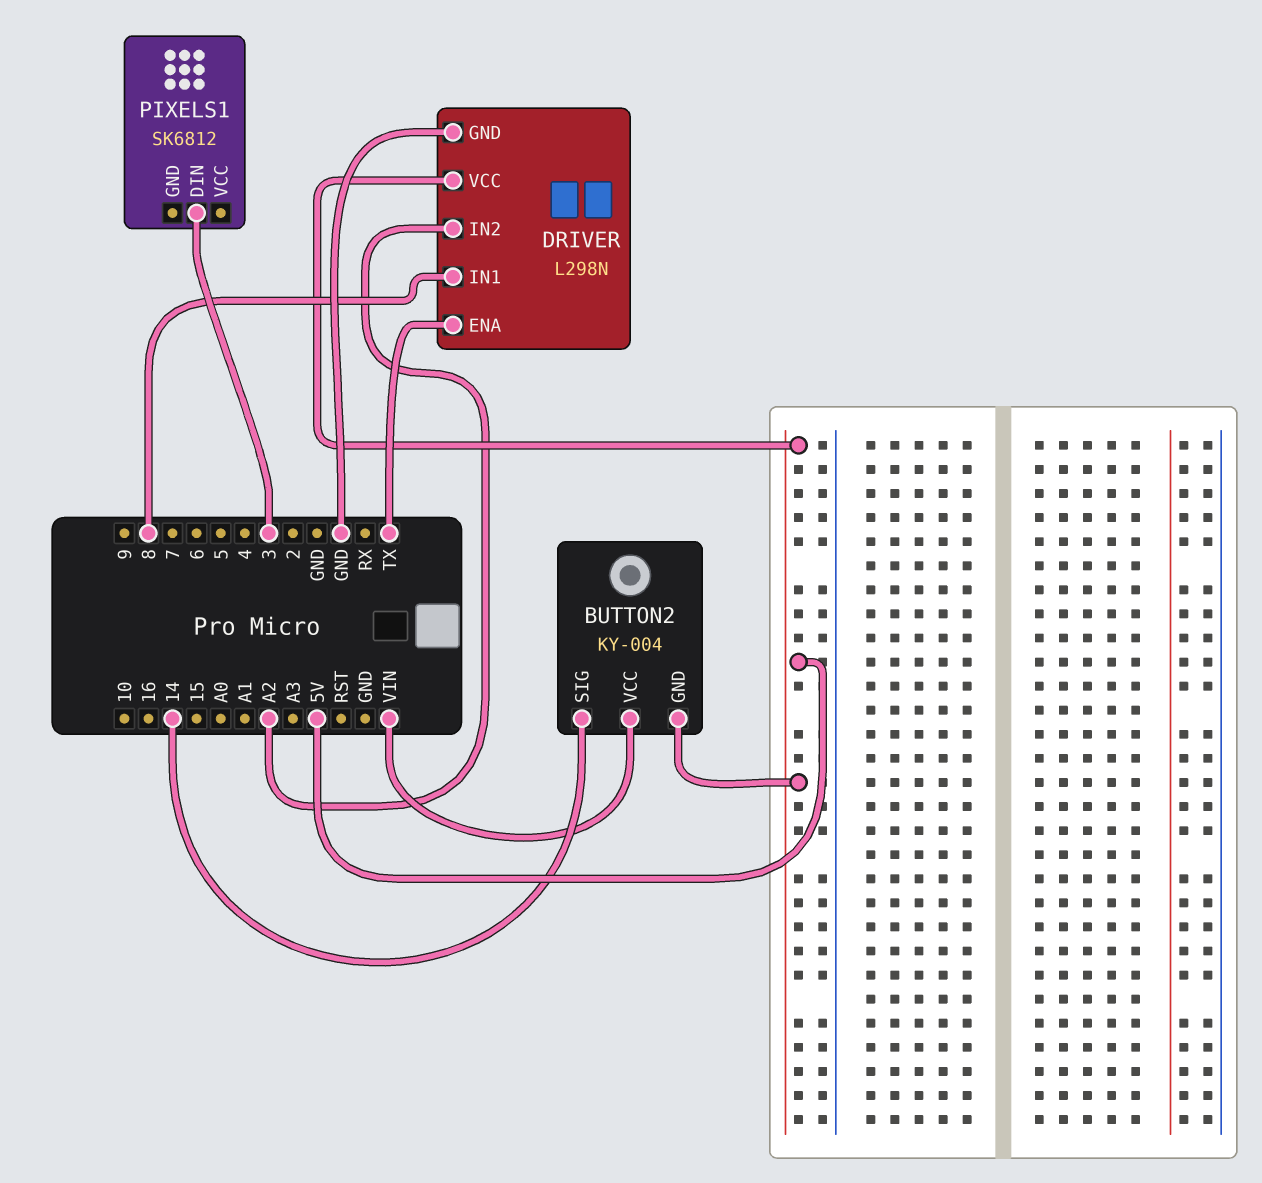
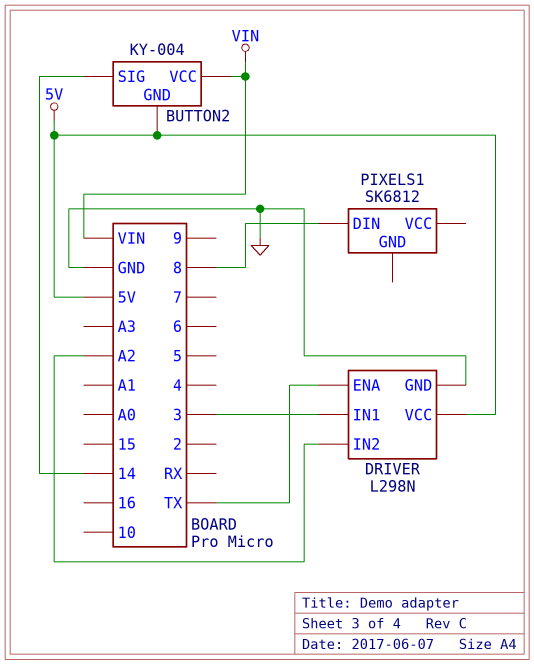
DRIVER pin IN1: 8 -> 3
PIXELS1 pin DIN: 3 -> 8

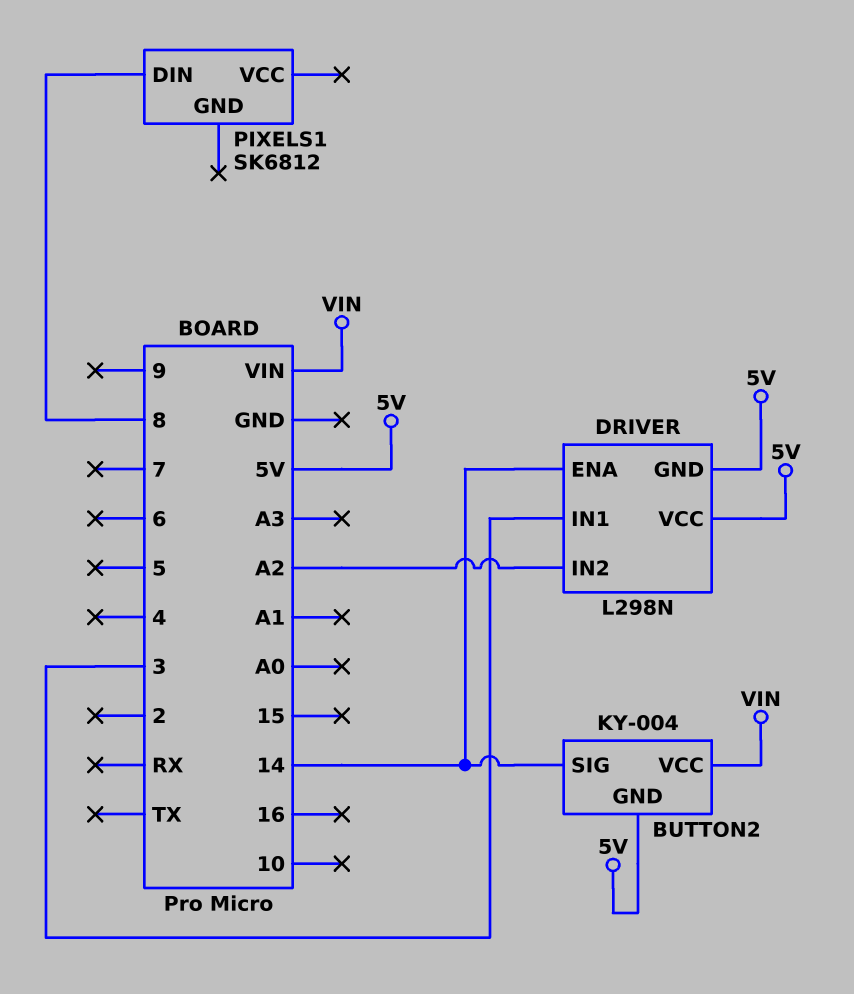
DRIVER pin ENA: TX -> 14
DRIVER pin GND: GND -> 5V

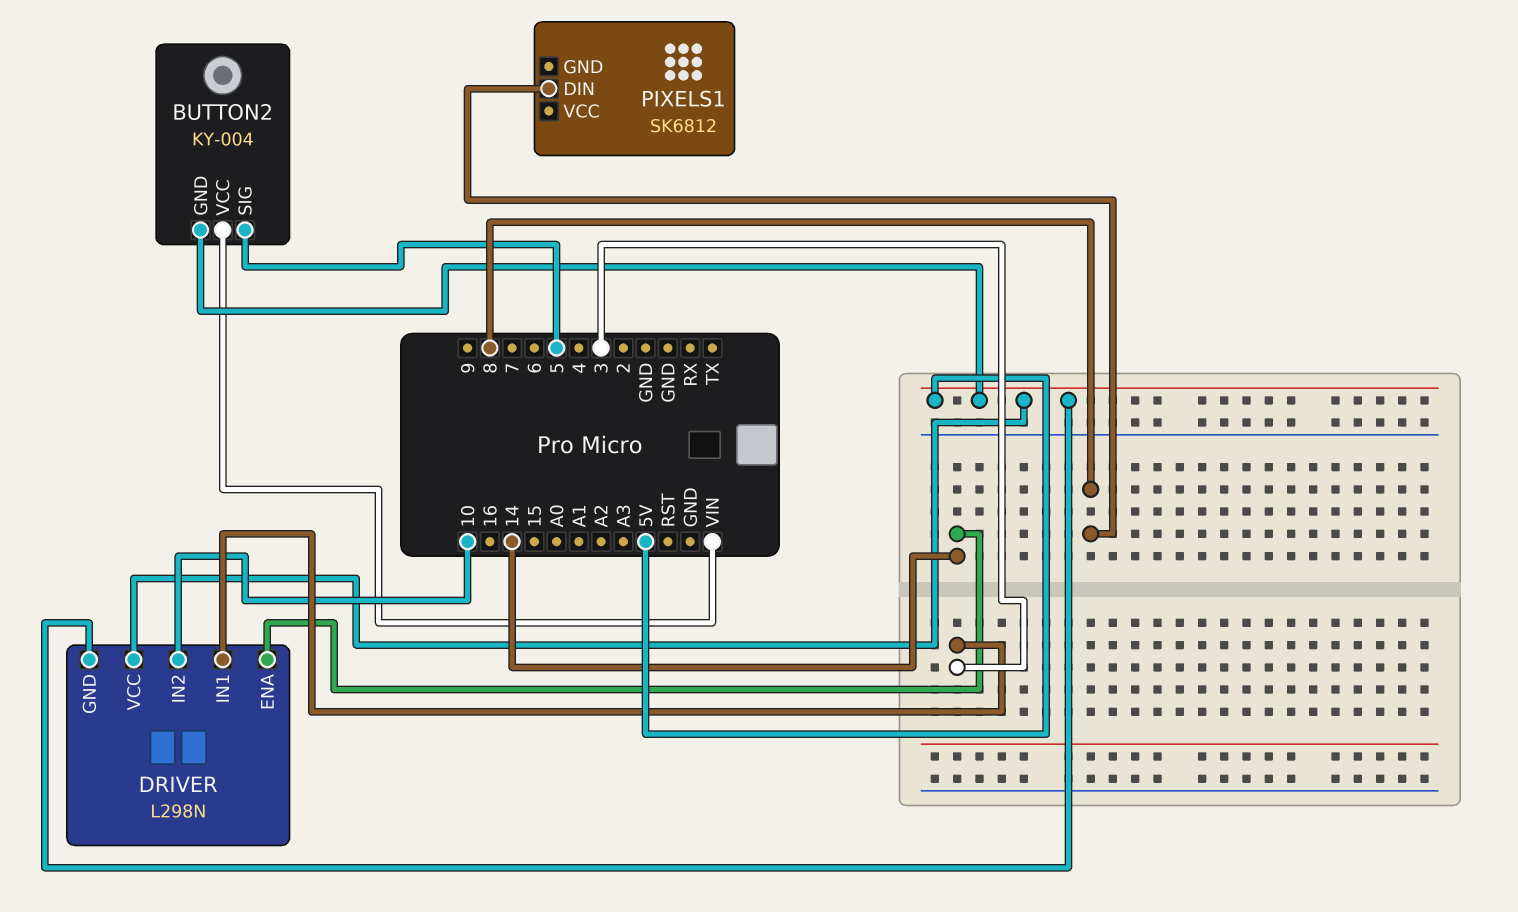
BUTTON2 pin SIG: 14 -> 5
DRIVER pin IN2: A2 -> 10

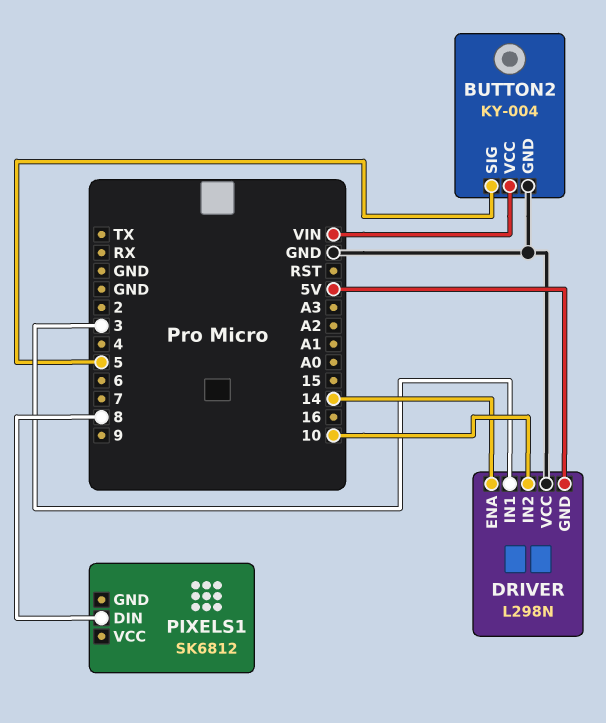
BUTTON2 pin GND: 5V -> GND
DRIVER pin VCC: 5V -> GND

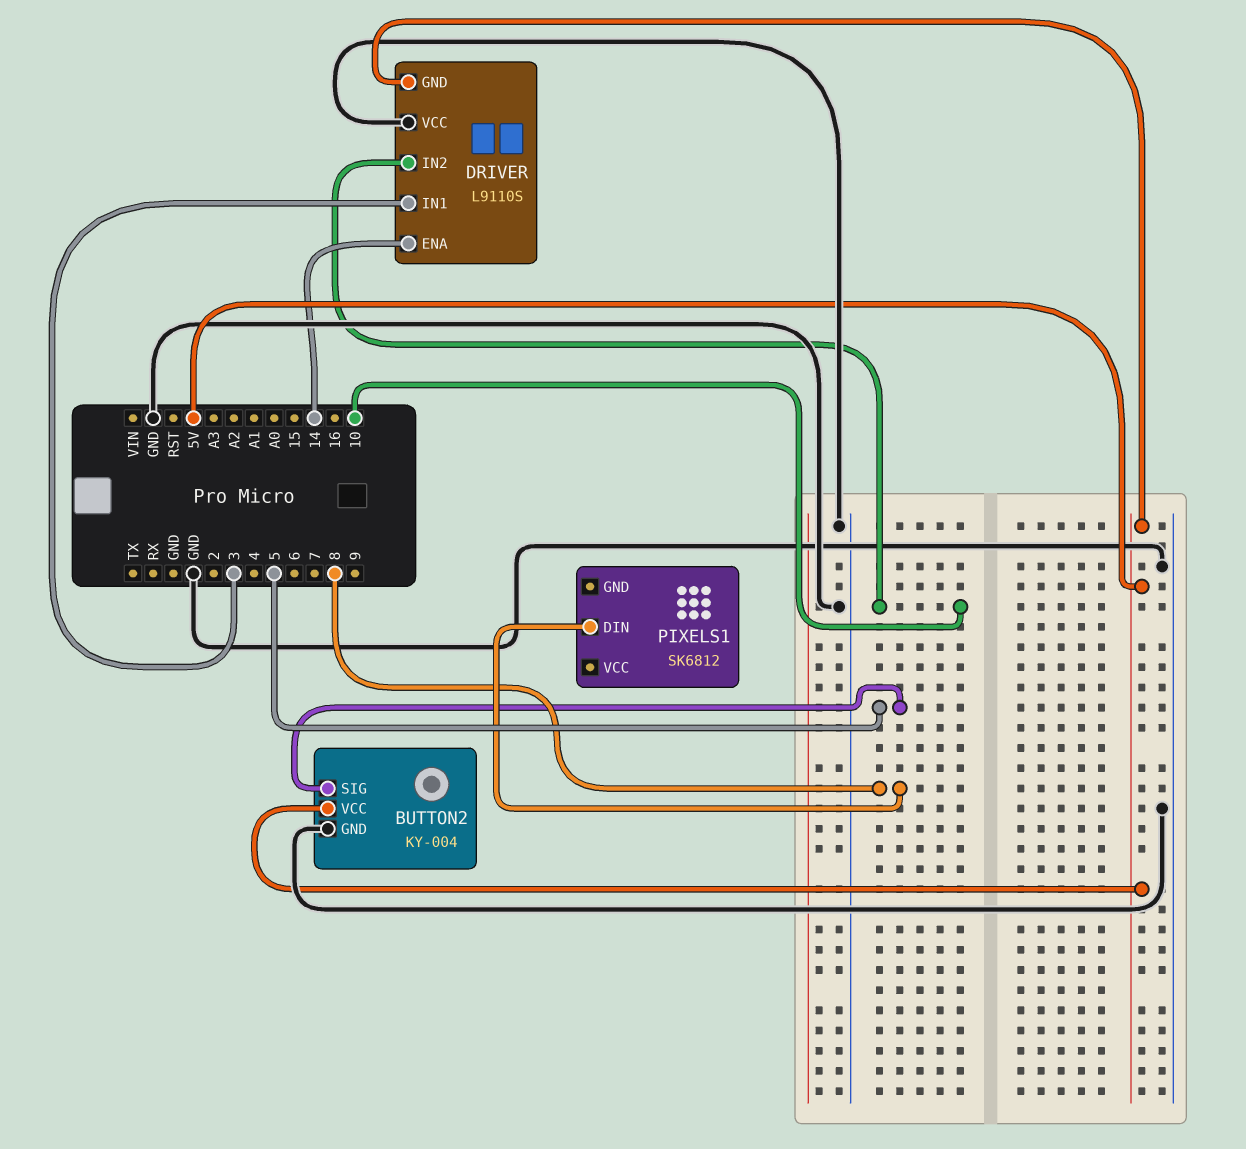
BUTTON2 pin VCC: VIN -> 5V
DRIVER: L298N -> L9110S

